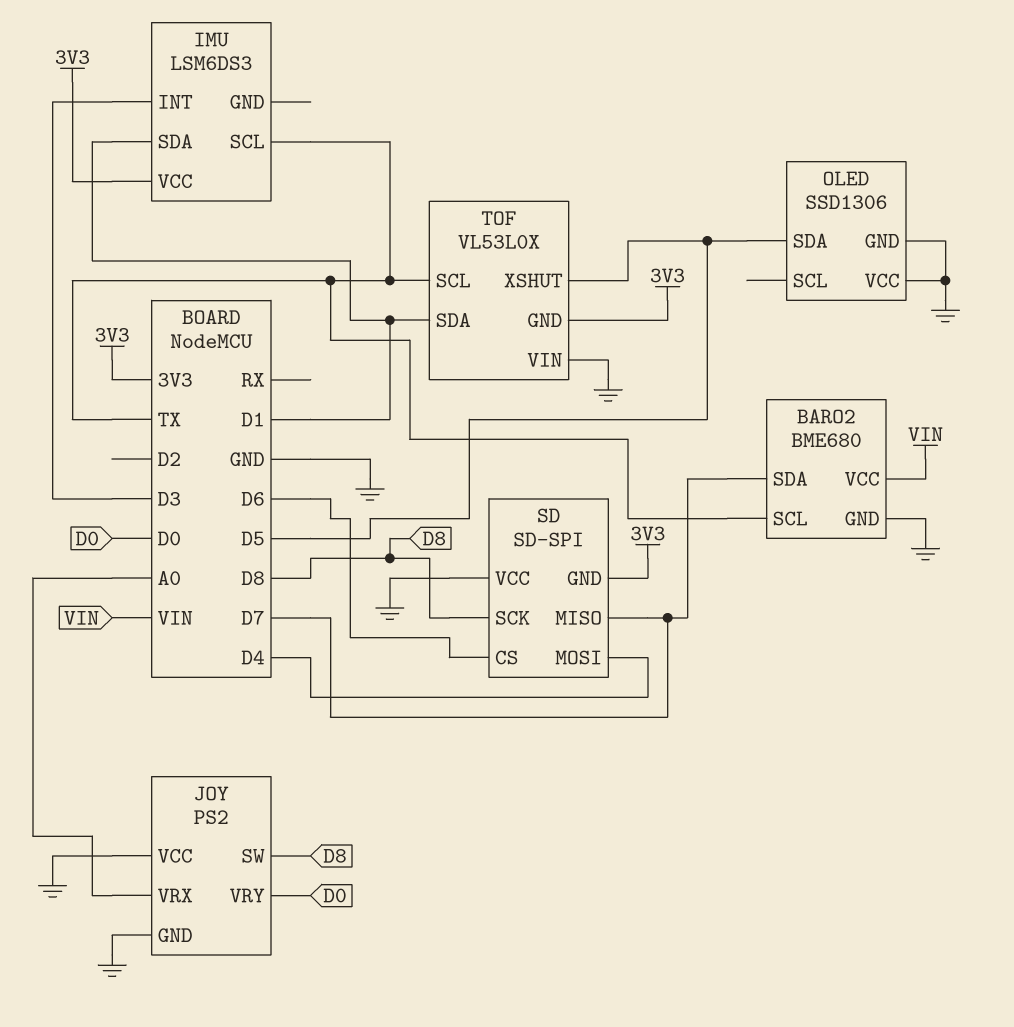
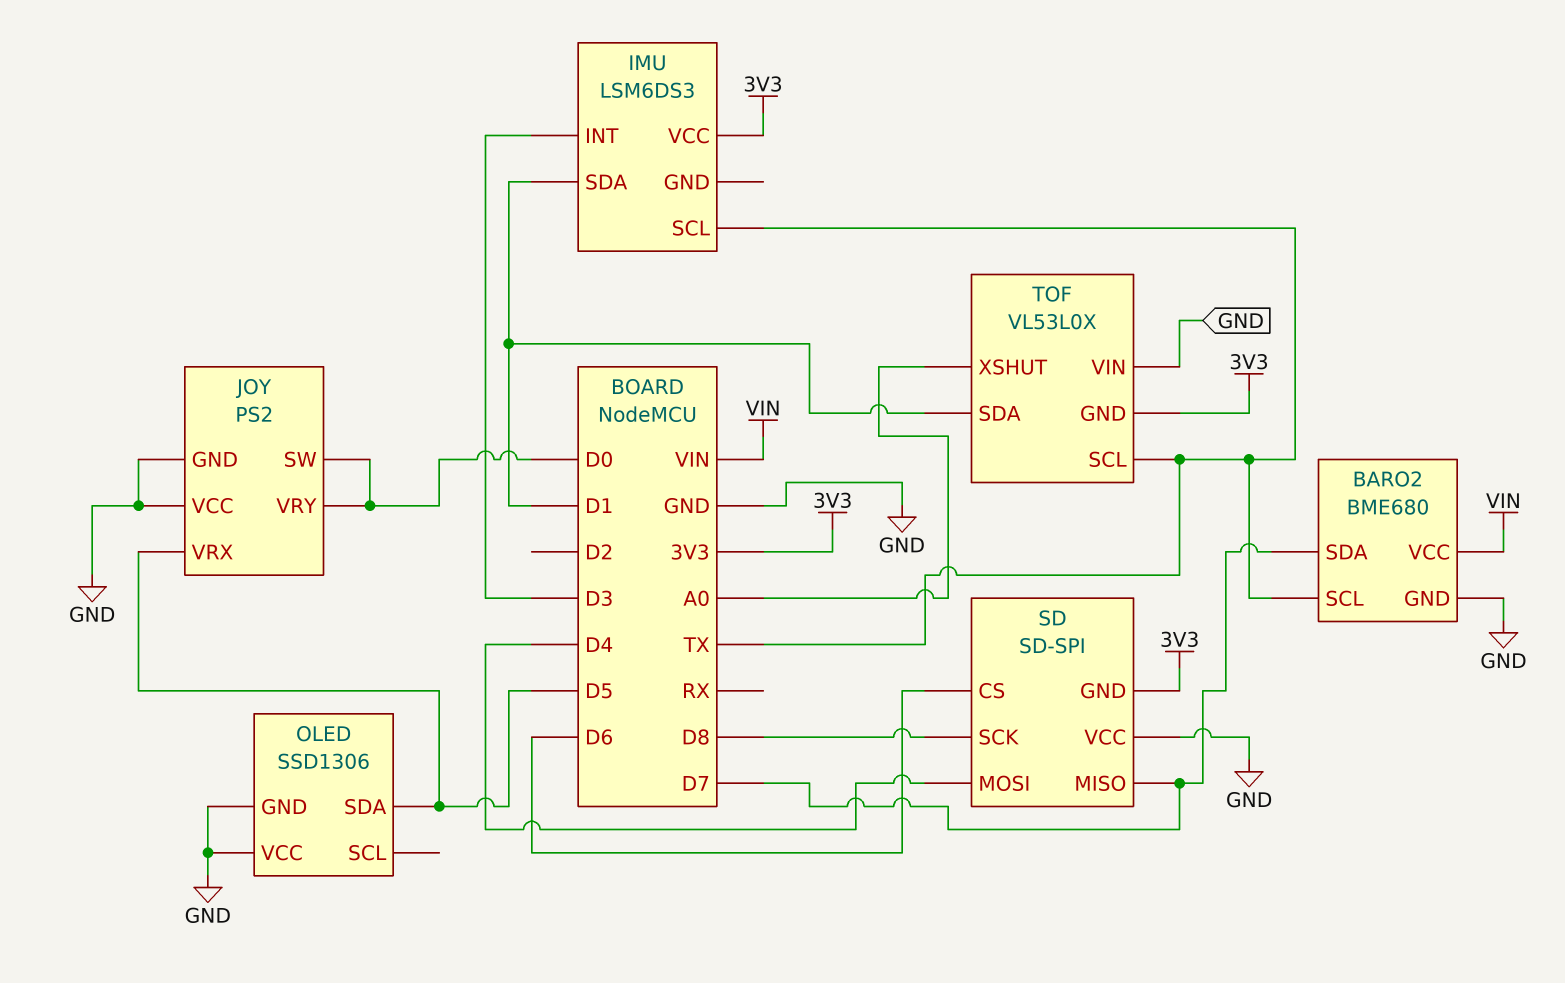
JOY pin SW: D8 -> D0
JOY pin VRX: A0 -> D5
TOF pin XSHUT: D5 -> A0

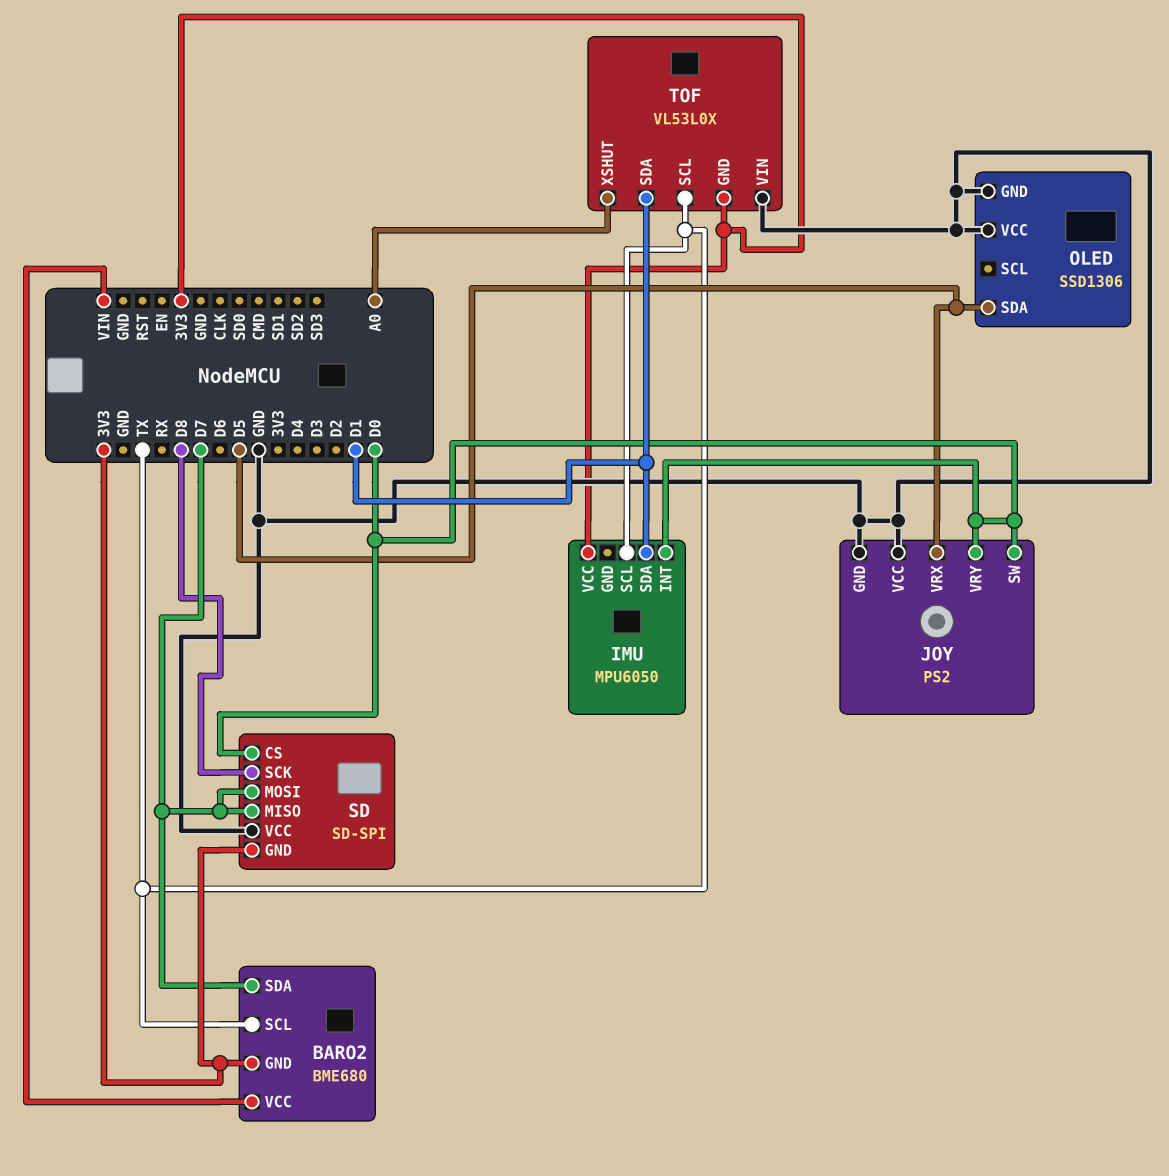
BARO2 pin GND: GND -> 3V3
IMU: LSM6DS3 -> MPU6050
IMU pin INT: D3 -> D0
SD pin CS: D6 -> D0
SD pin MOSI: D4 -> D7

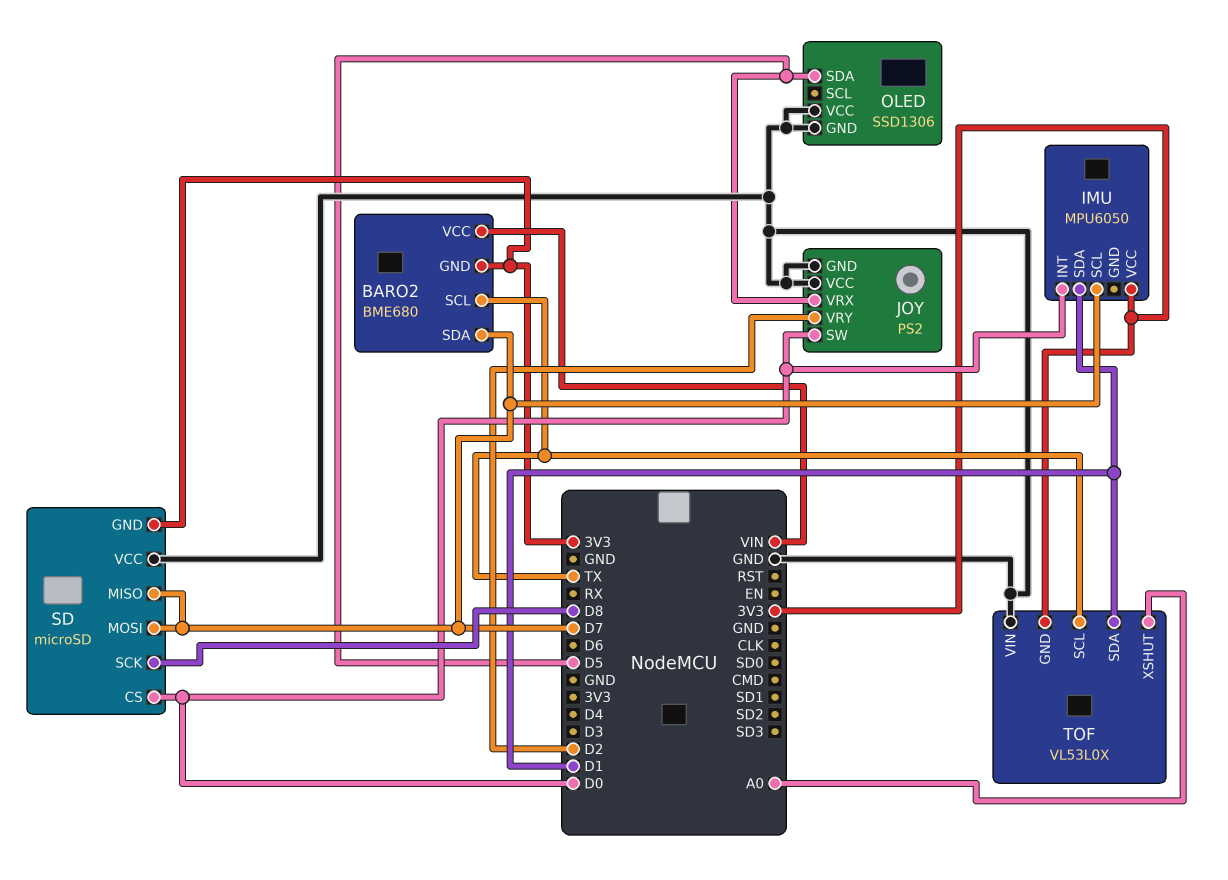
IMU pin SCL: TX -> D7
JOY pin VRY: D0 -> D2
SD: SD-SPI -> microSD

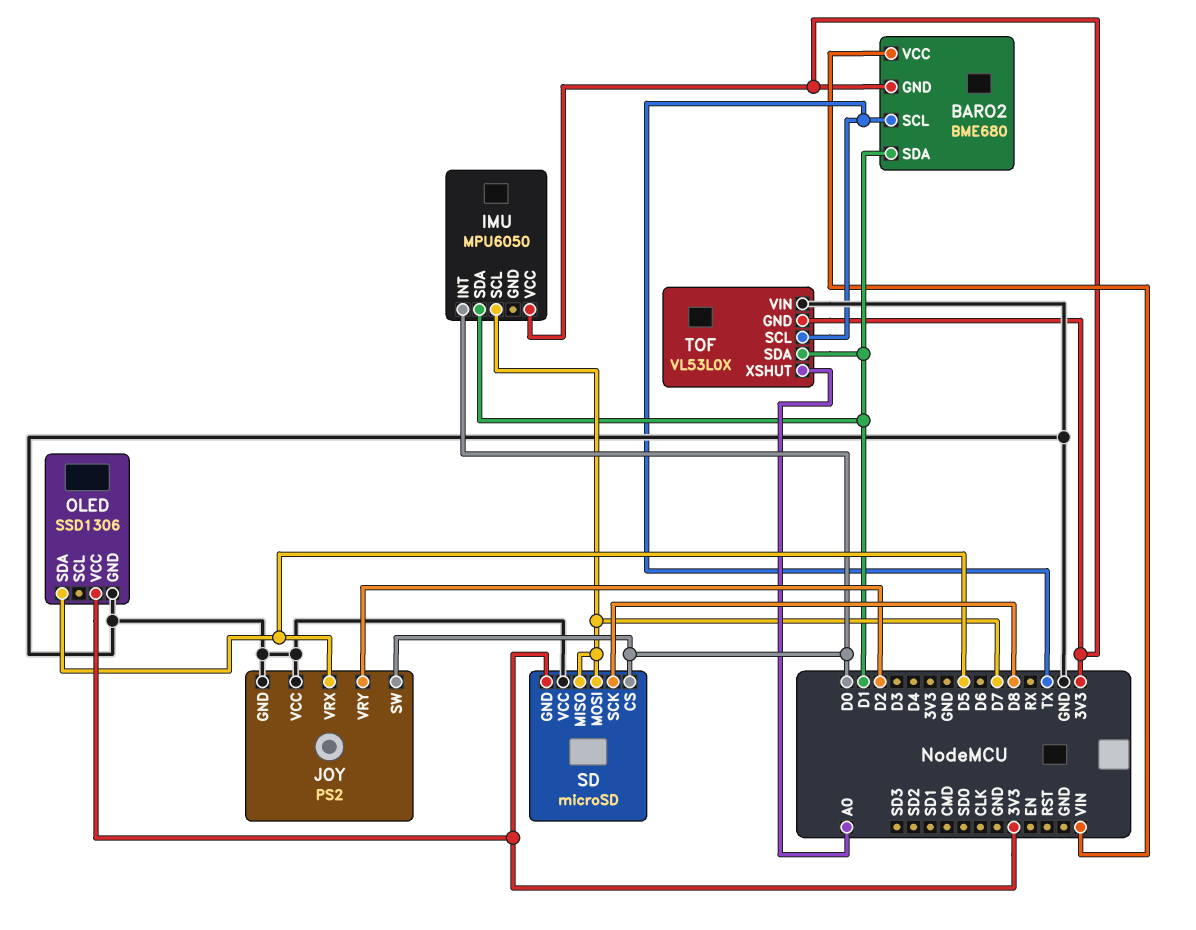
BARO2 pin SDA: D7 -> D1
OLED pin VCC: GND -> 3V3

